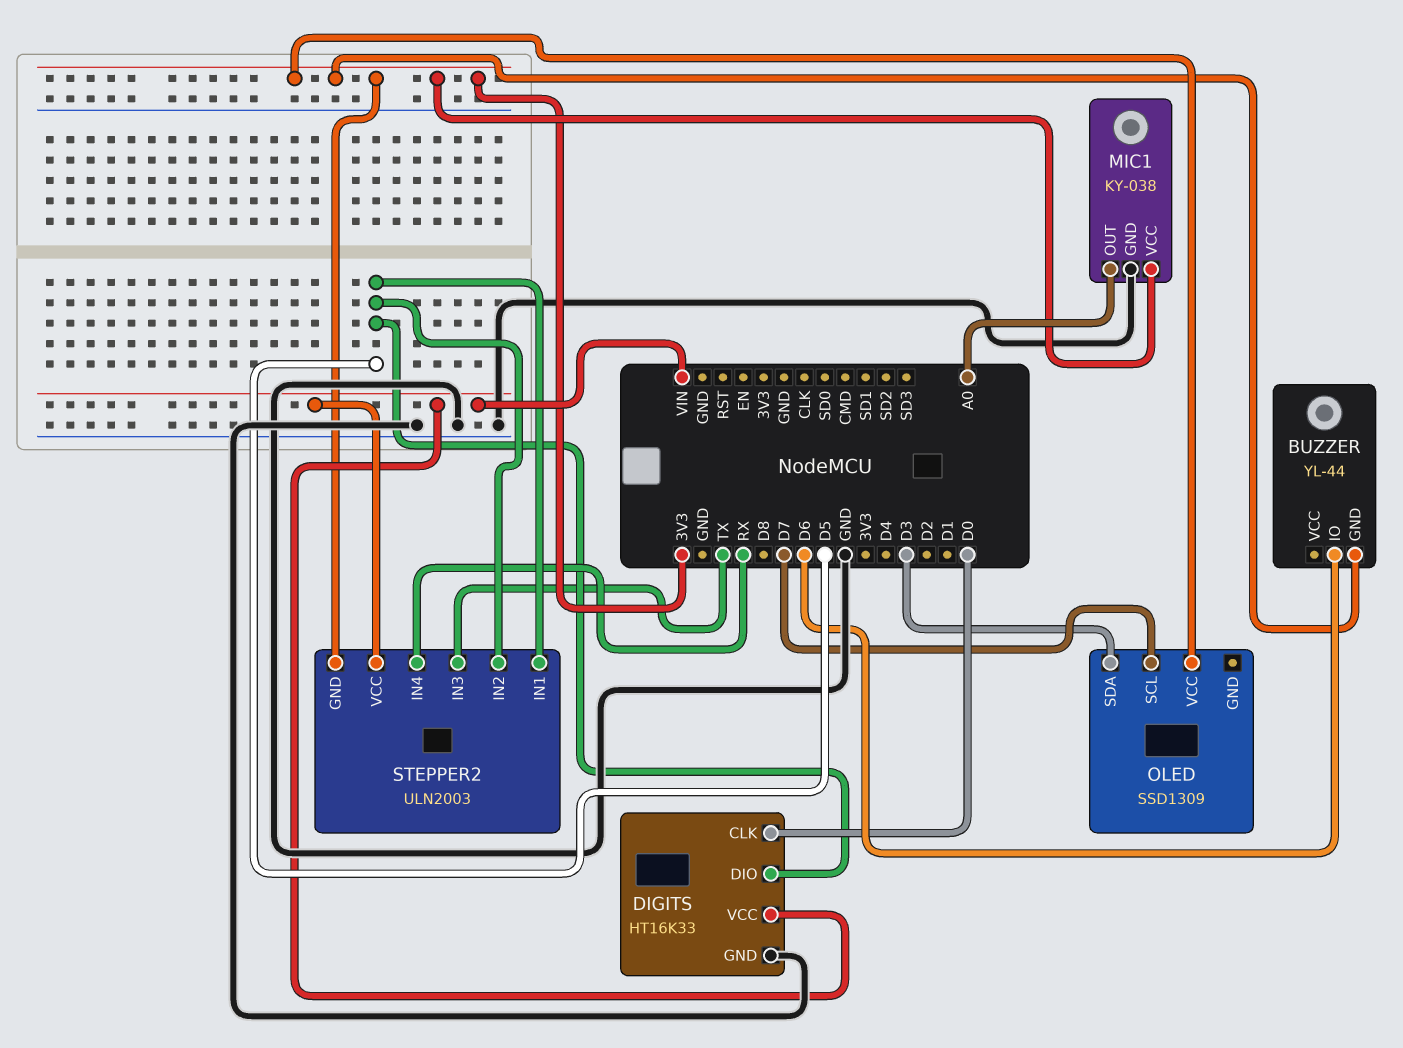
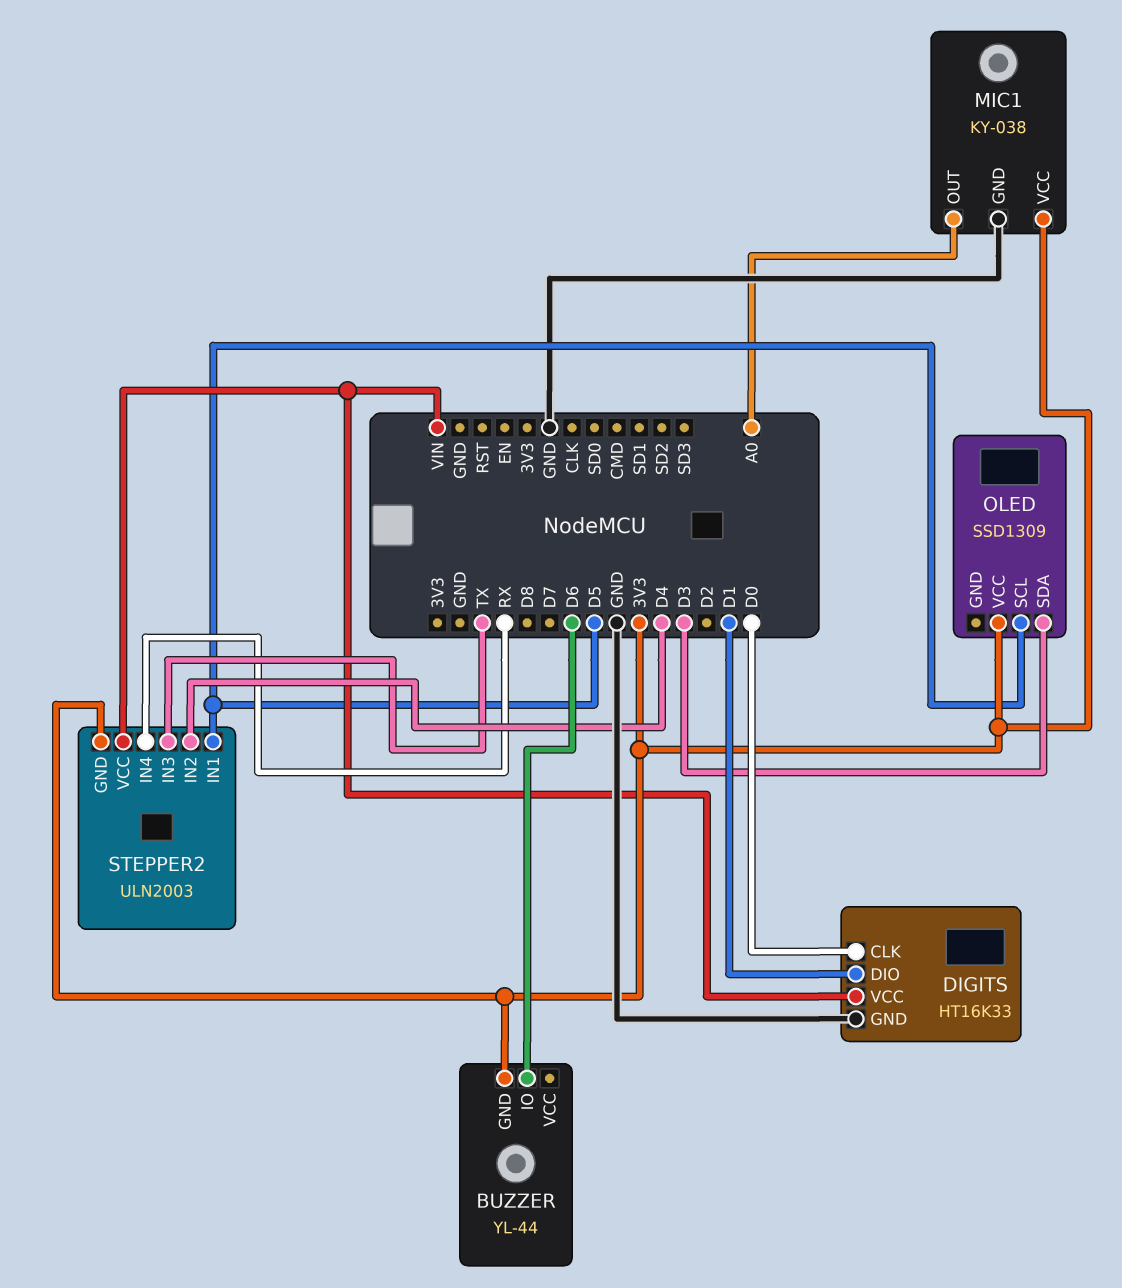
DIGITS pin DIO: D5 -> D1
OLED pin SCL: D7 -> D5
STEPPER2 pin IN2: D5 -> D4

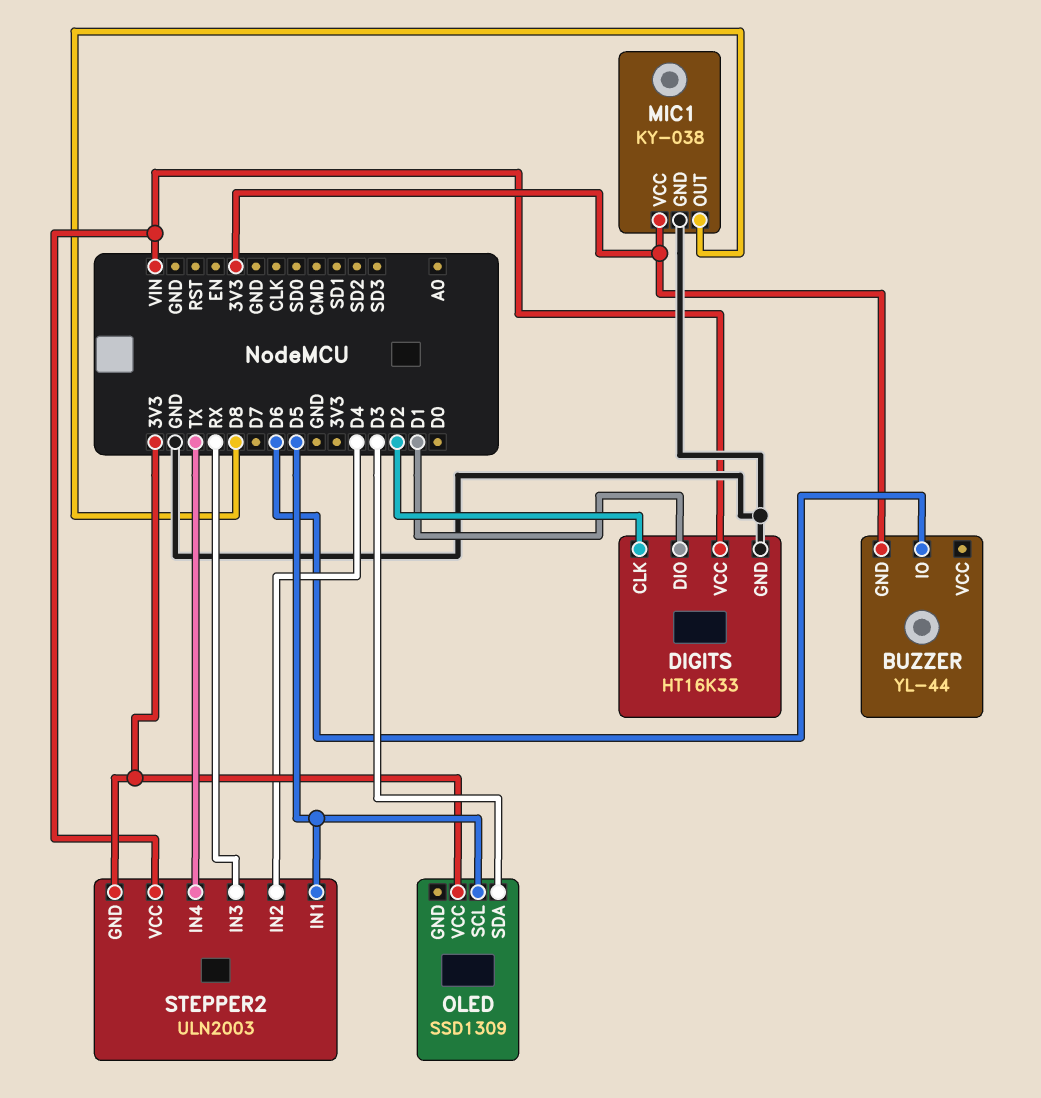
DIGITS pin CLK: D0 -> D2
MIC1 pin OUT: A0 -> D8
STEPPER2 pin IN3: TX -> RX
STEPPER2 pin IN4: RX -> TX

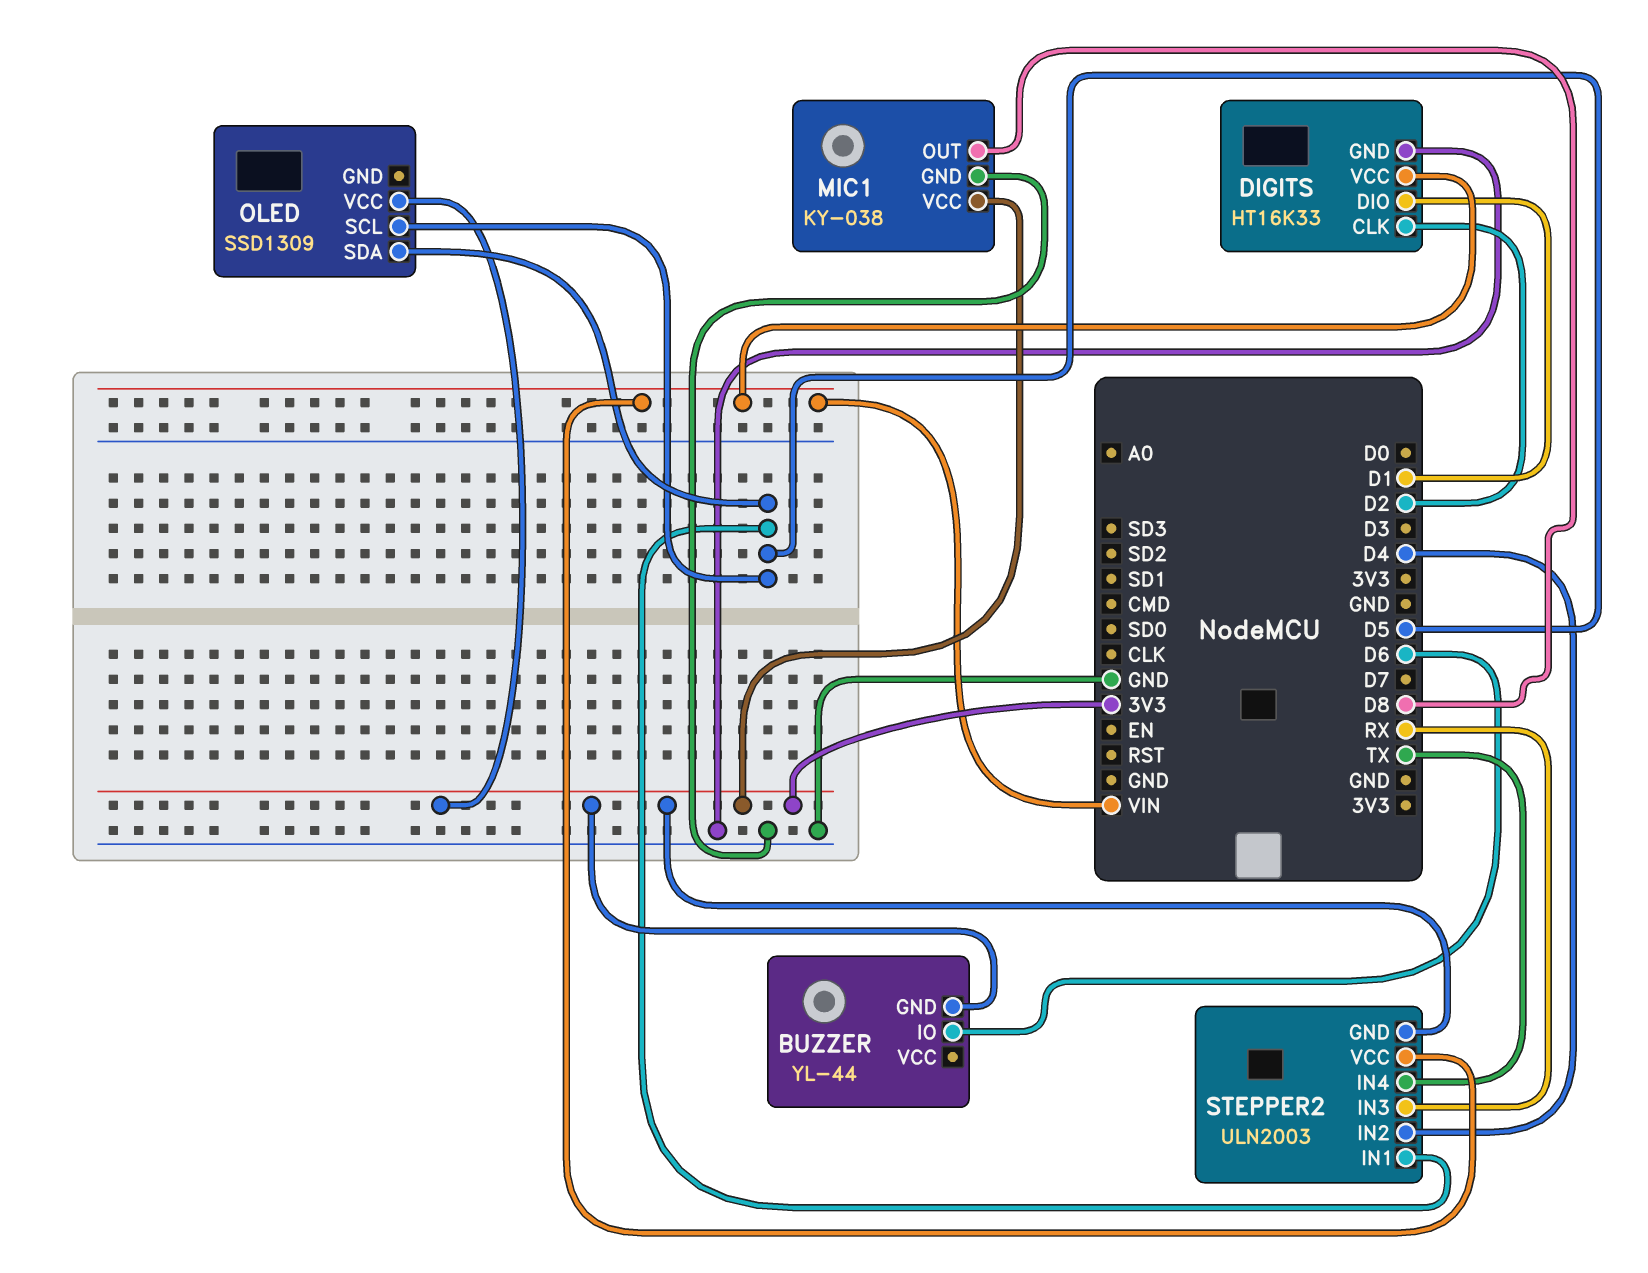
OLED pin SDA: D3 -> D5

